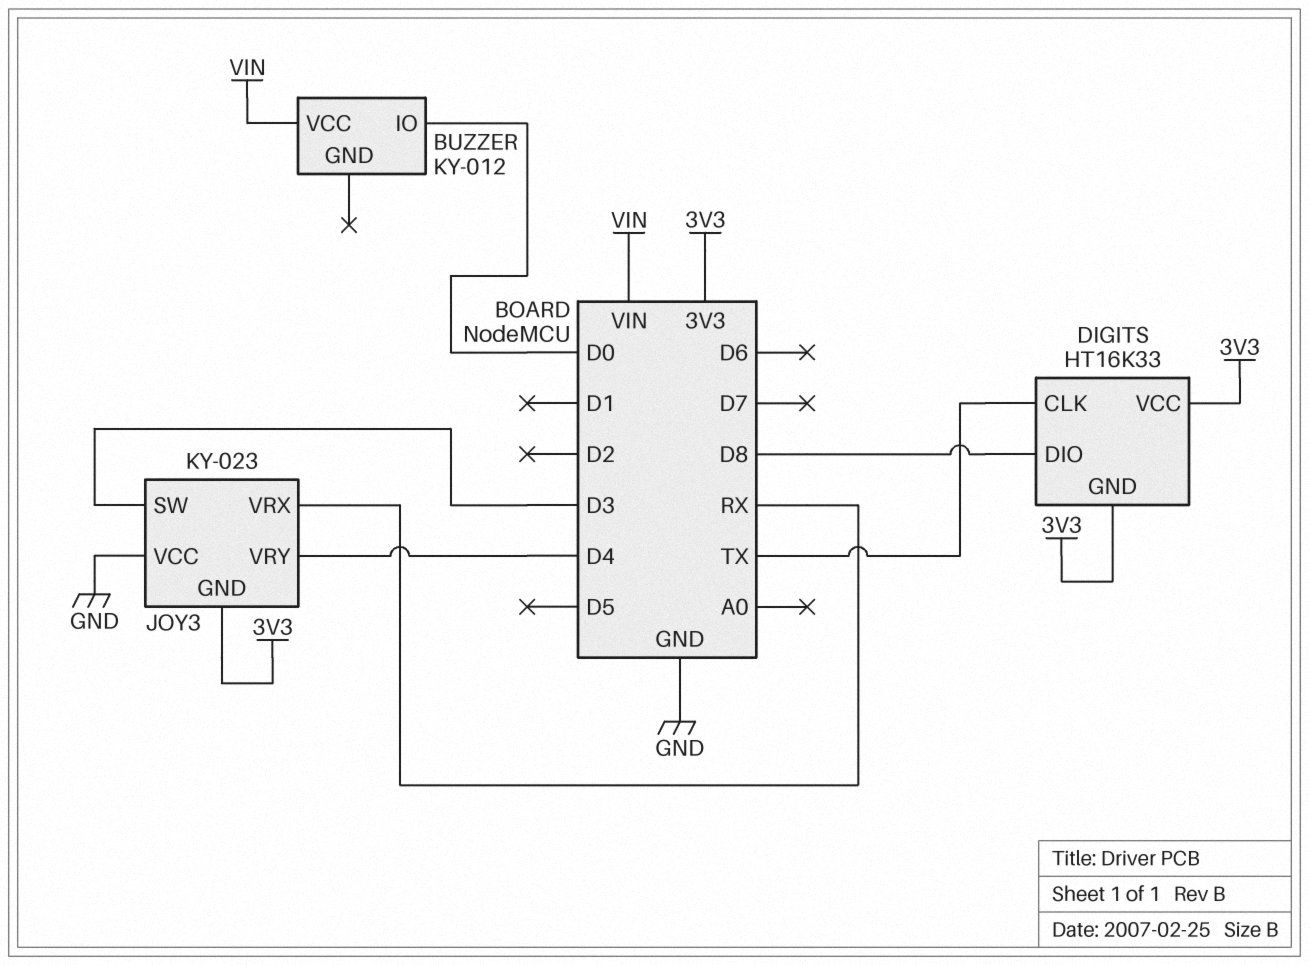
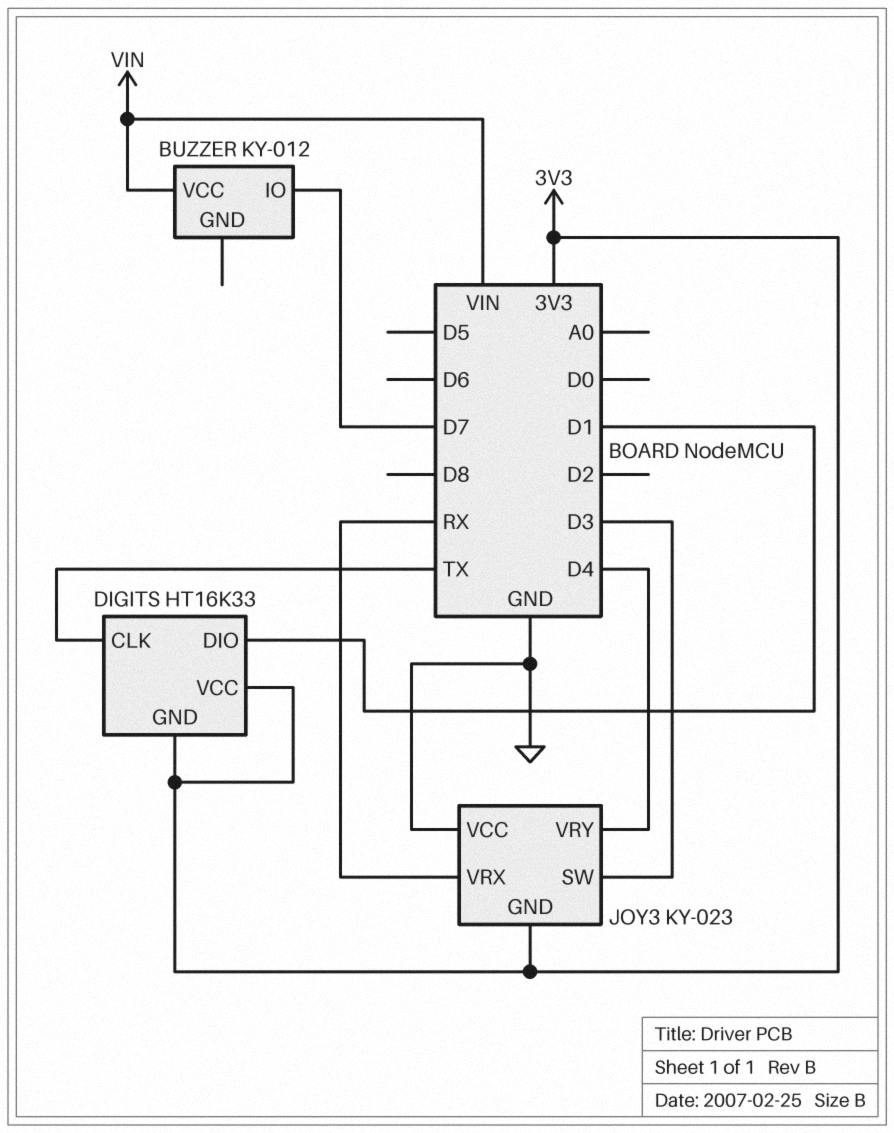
BUZZER pin IO: D0 -> D7
DIGITS pin DIO: D8 -> D1

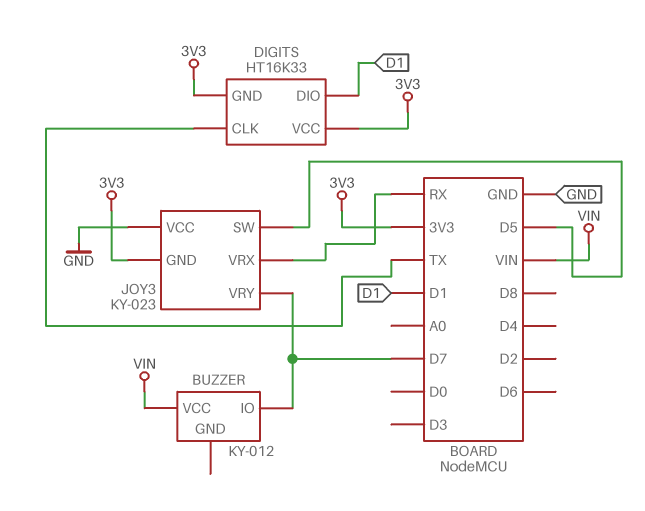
JOY3 pin SW: D3 -> D5
JOY3 pin VRY: D4 -> D7

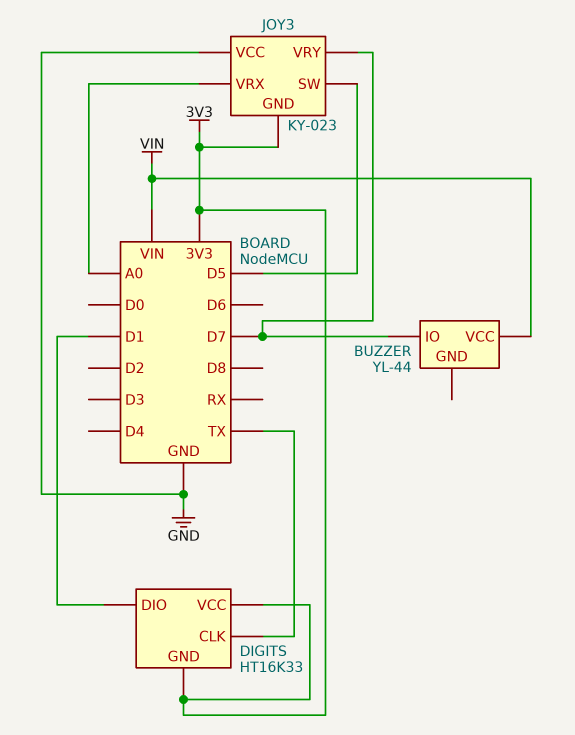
BUZZER: KY-012 -> YL-44
JOY3 pin VRX: RX -> A0

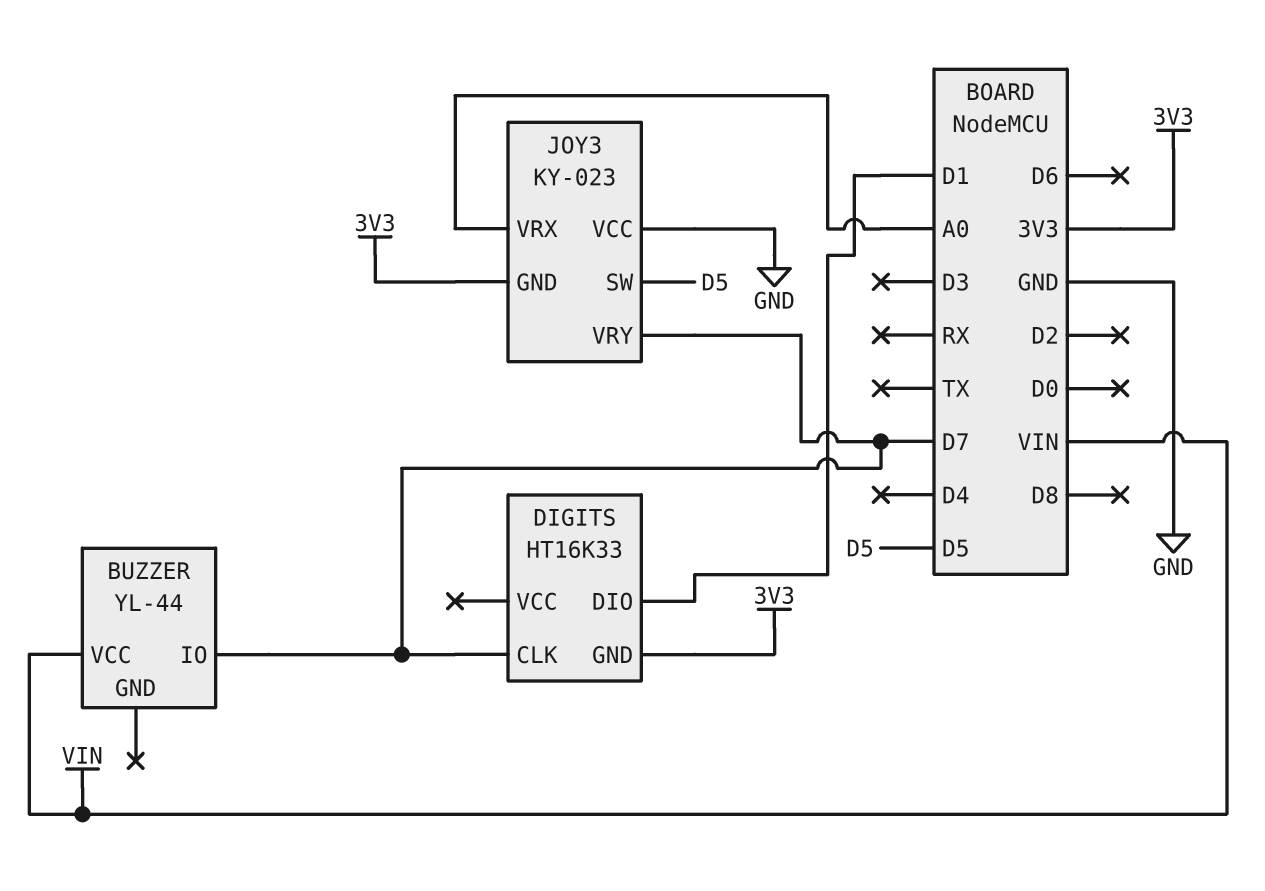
DIGITS pin CLK: TX -> D7
DIGITS pin VCC: 3V3 -> none

